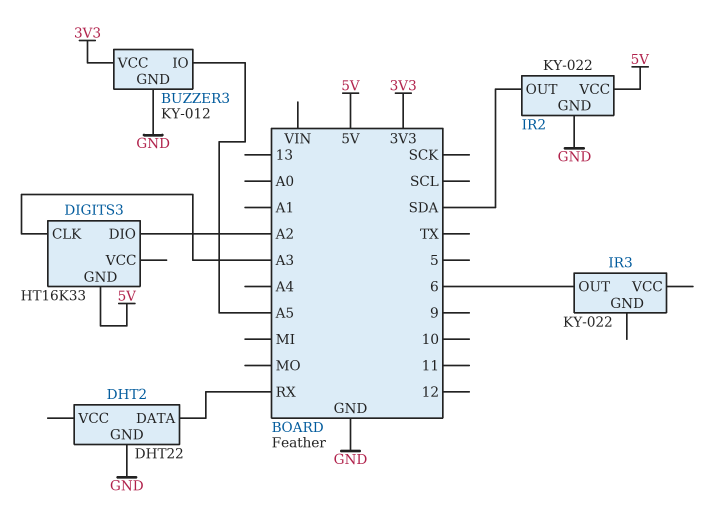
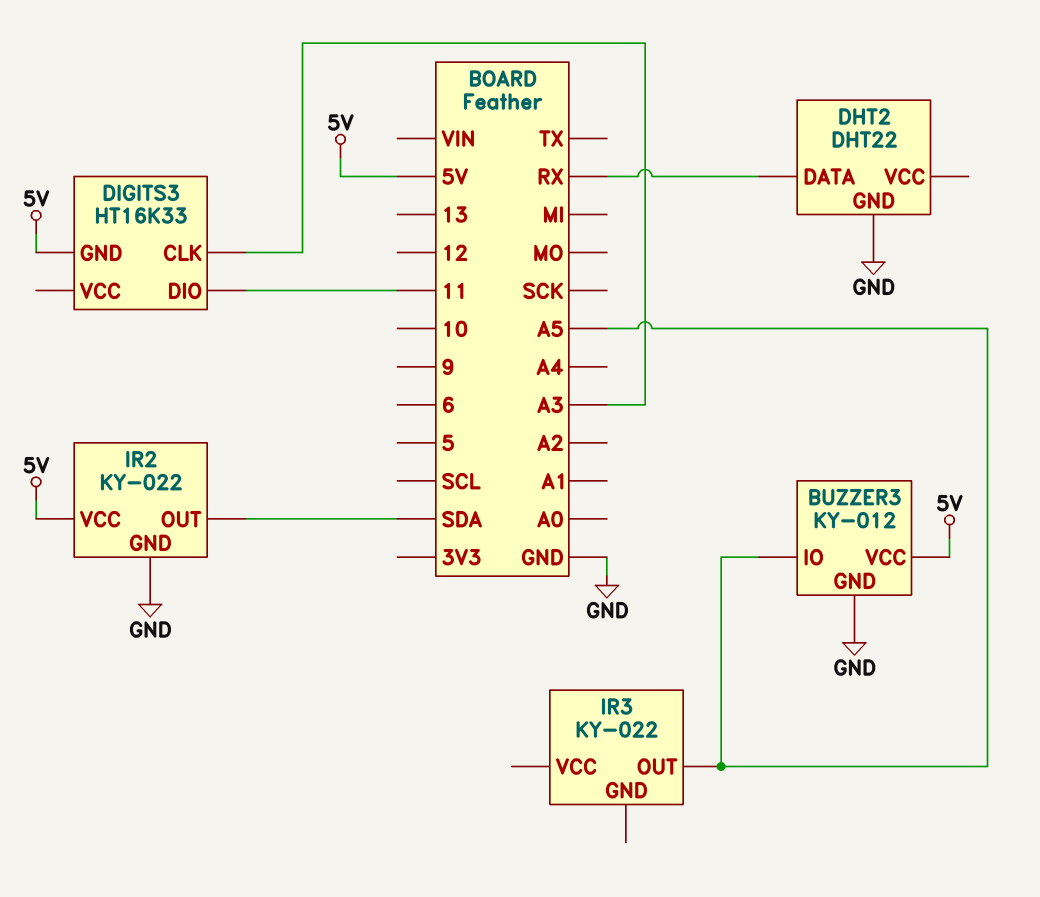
BUZZER3 pin VCC: 3V3 -> 5V
DIGITS3 pin DIO: A2 -> 11
IR3 pin OUT: 6 -> A5

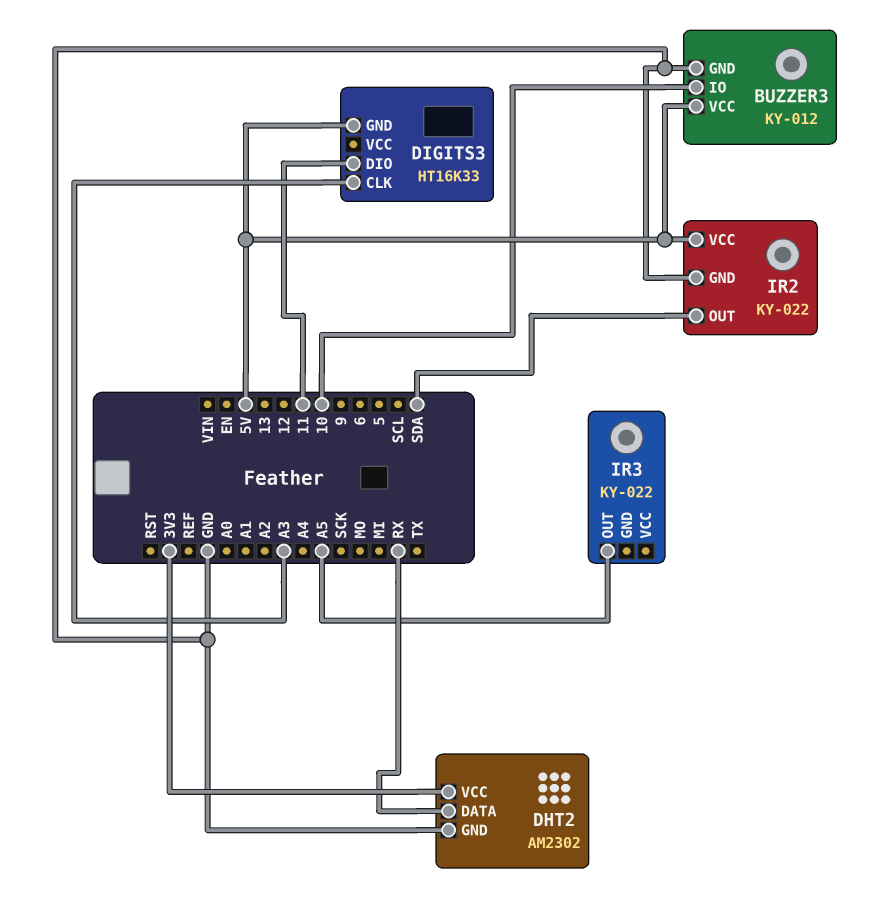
BUZZER3 pin IO: A5 -> 10
DHT2: DHT22 -> AM2302
DHT2 pin VCC: none -> 3V3

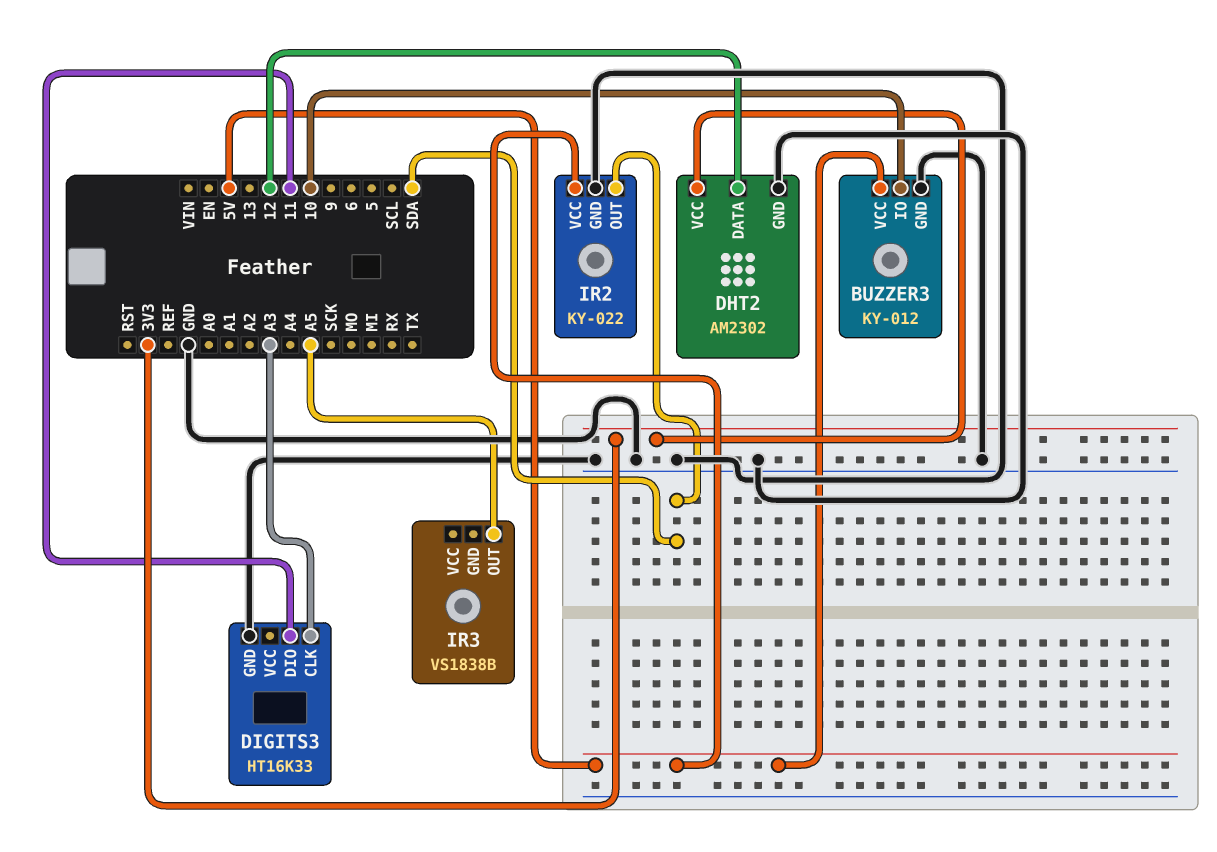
DHT2 pin DATA: RX -> 12
DIGITS3 pin GND: 5V -> GND
IR3: KY-022 -> VS1838B

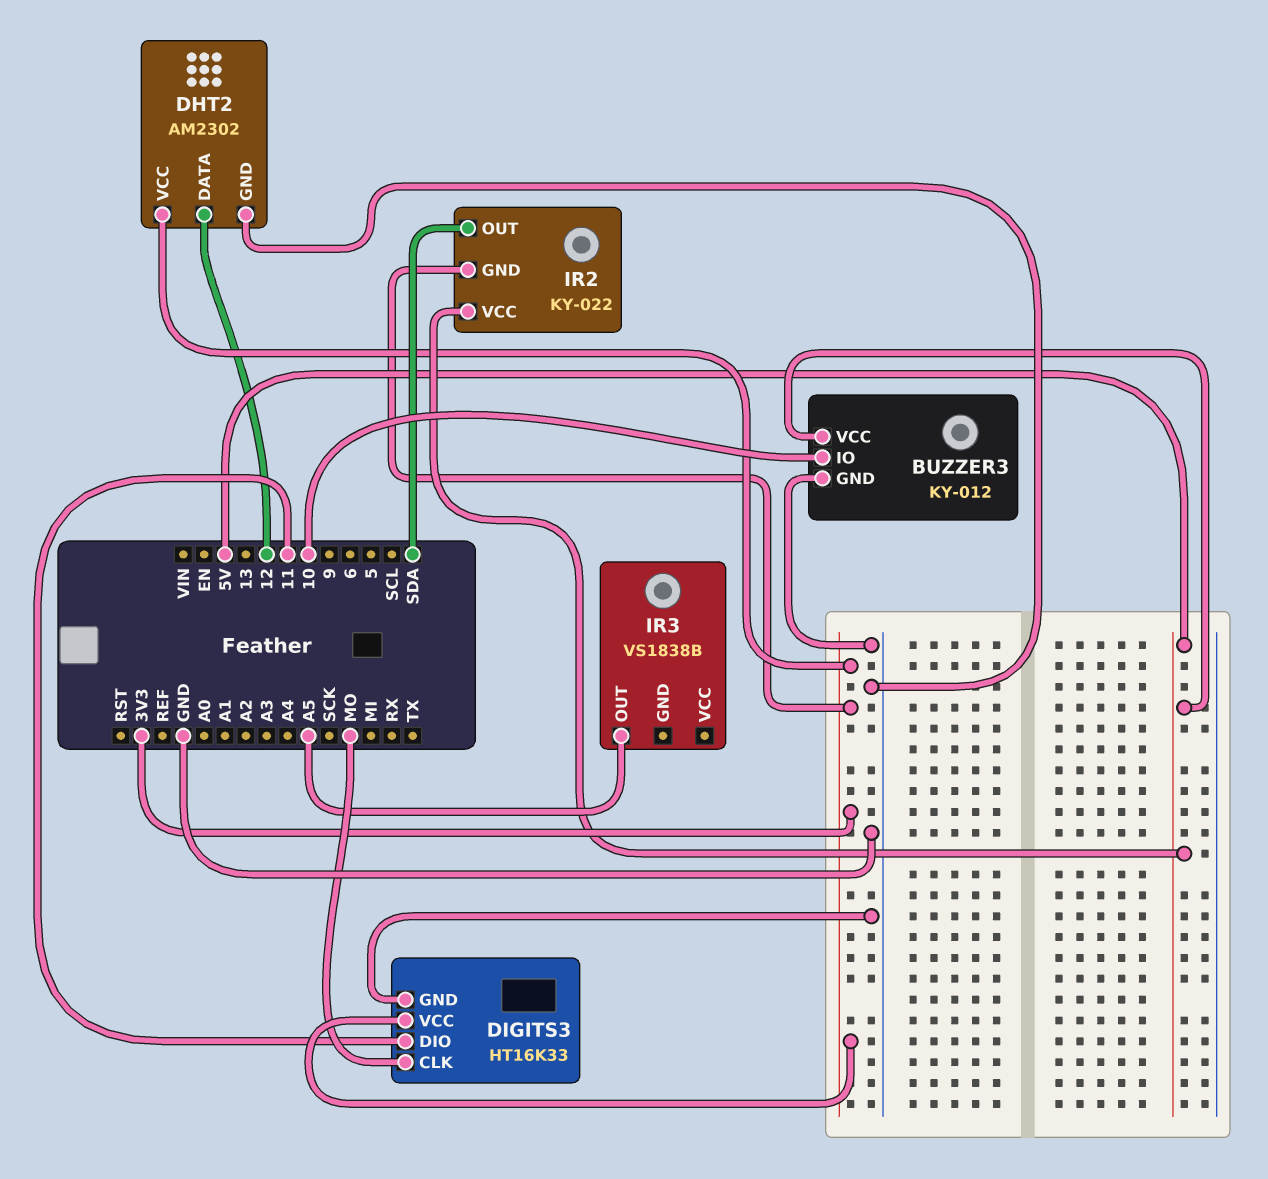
DIGITS3 pin CLK: A3 -> MO
DIGITS3 pin VCC: none -> 3V3
IR2 pin GND: GND -> 3V3

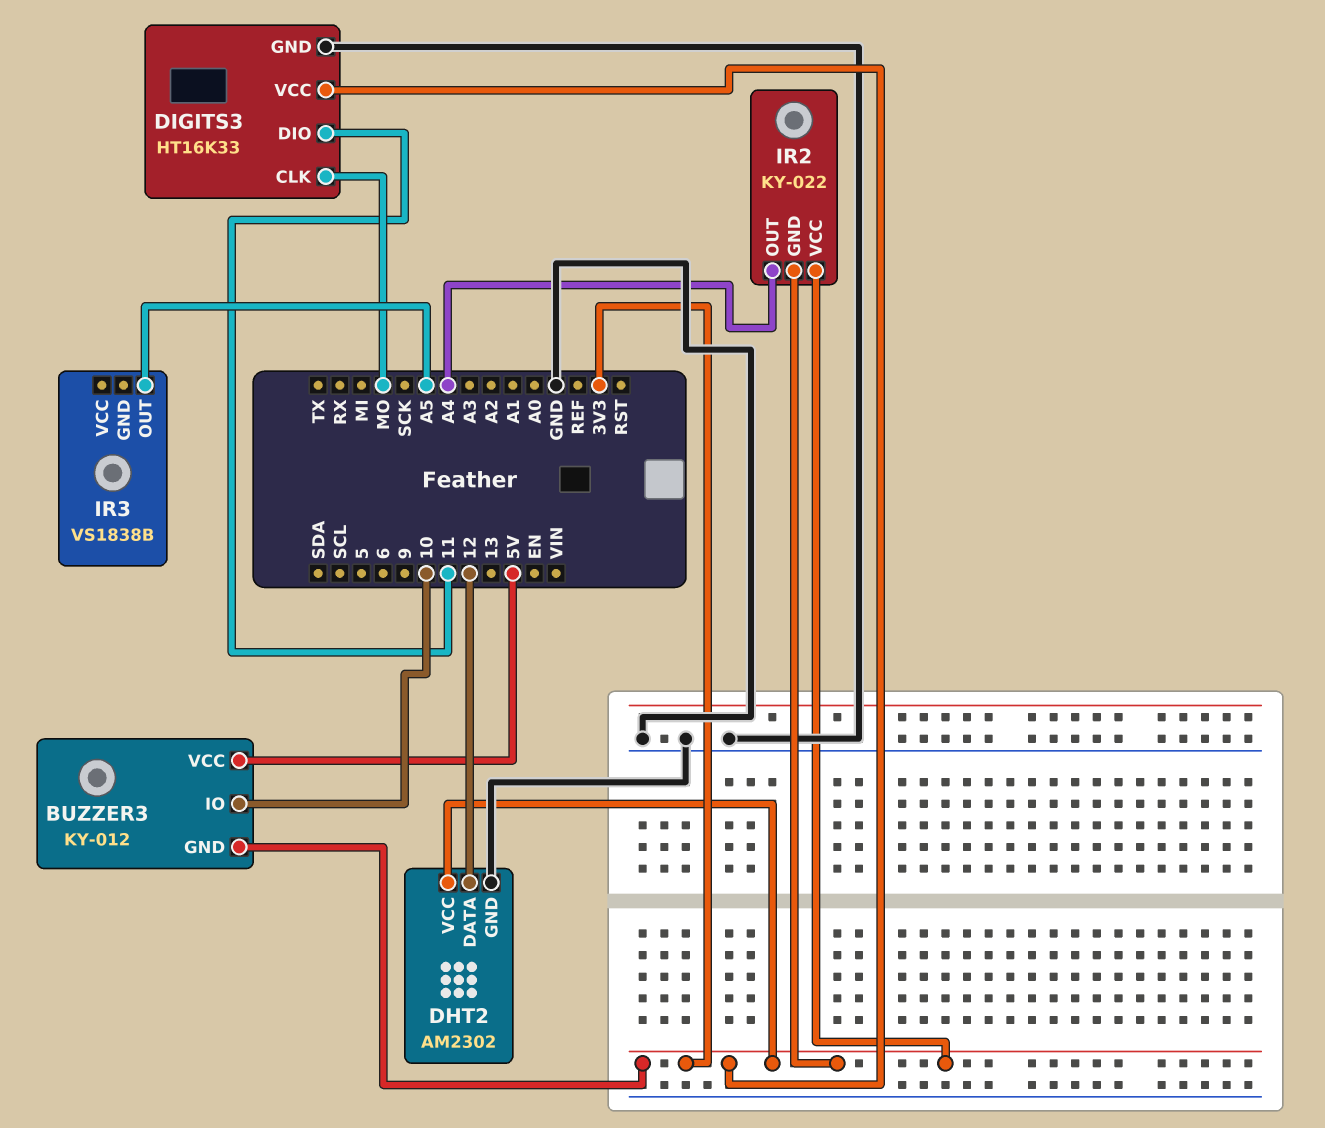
BUZZER3 pin GND: GND -> 3V3
IR2 pin OUT: SDA -> A4
IR2 pin VCC: 5V -> 3V3

